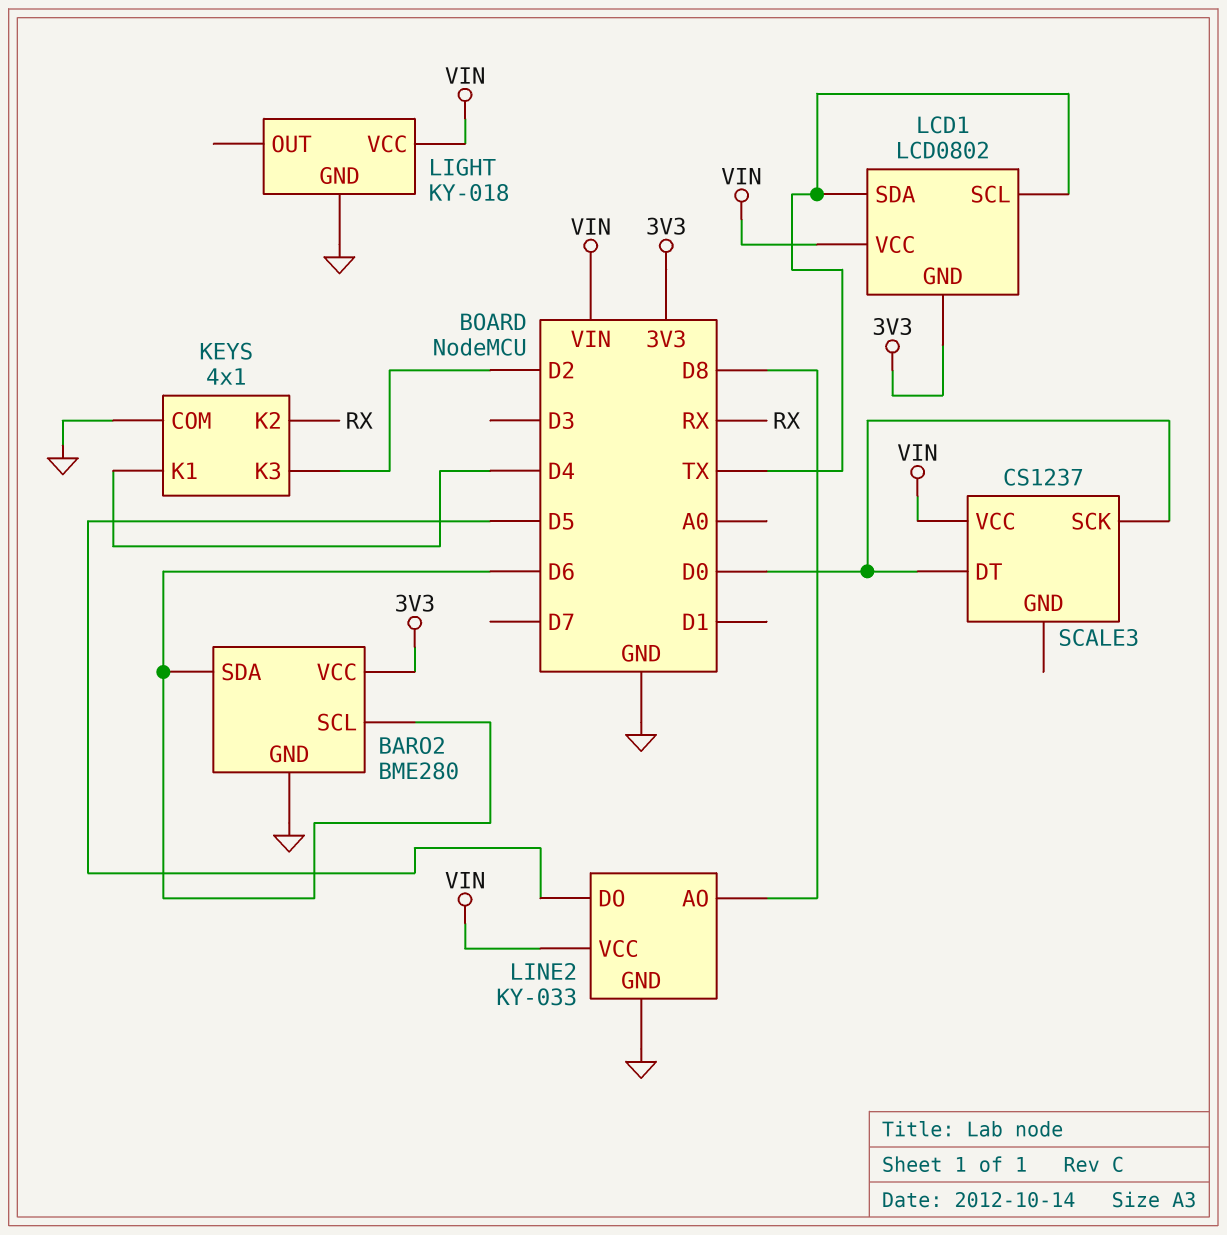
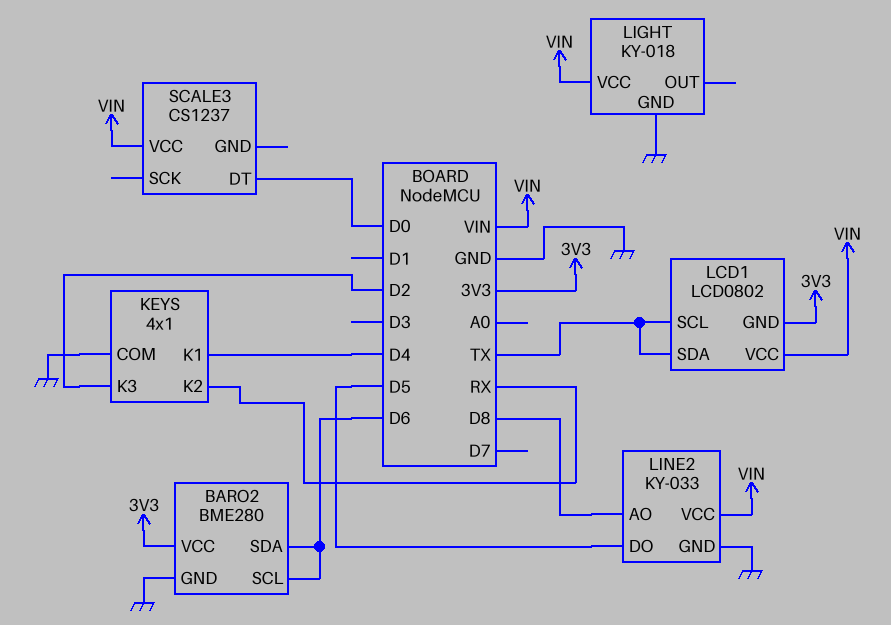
SCALE3 pin SCK: D0 -> none

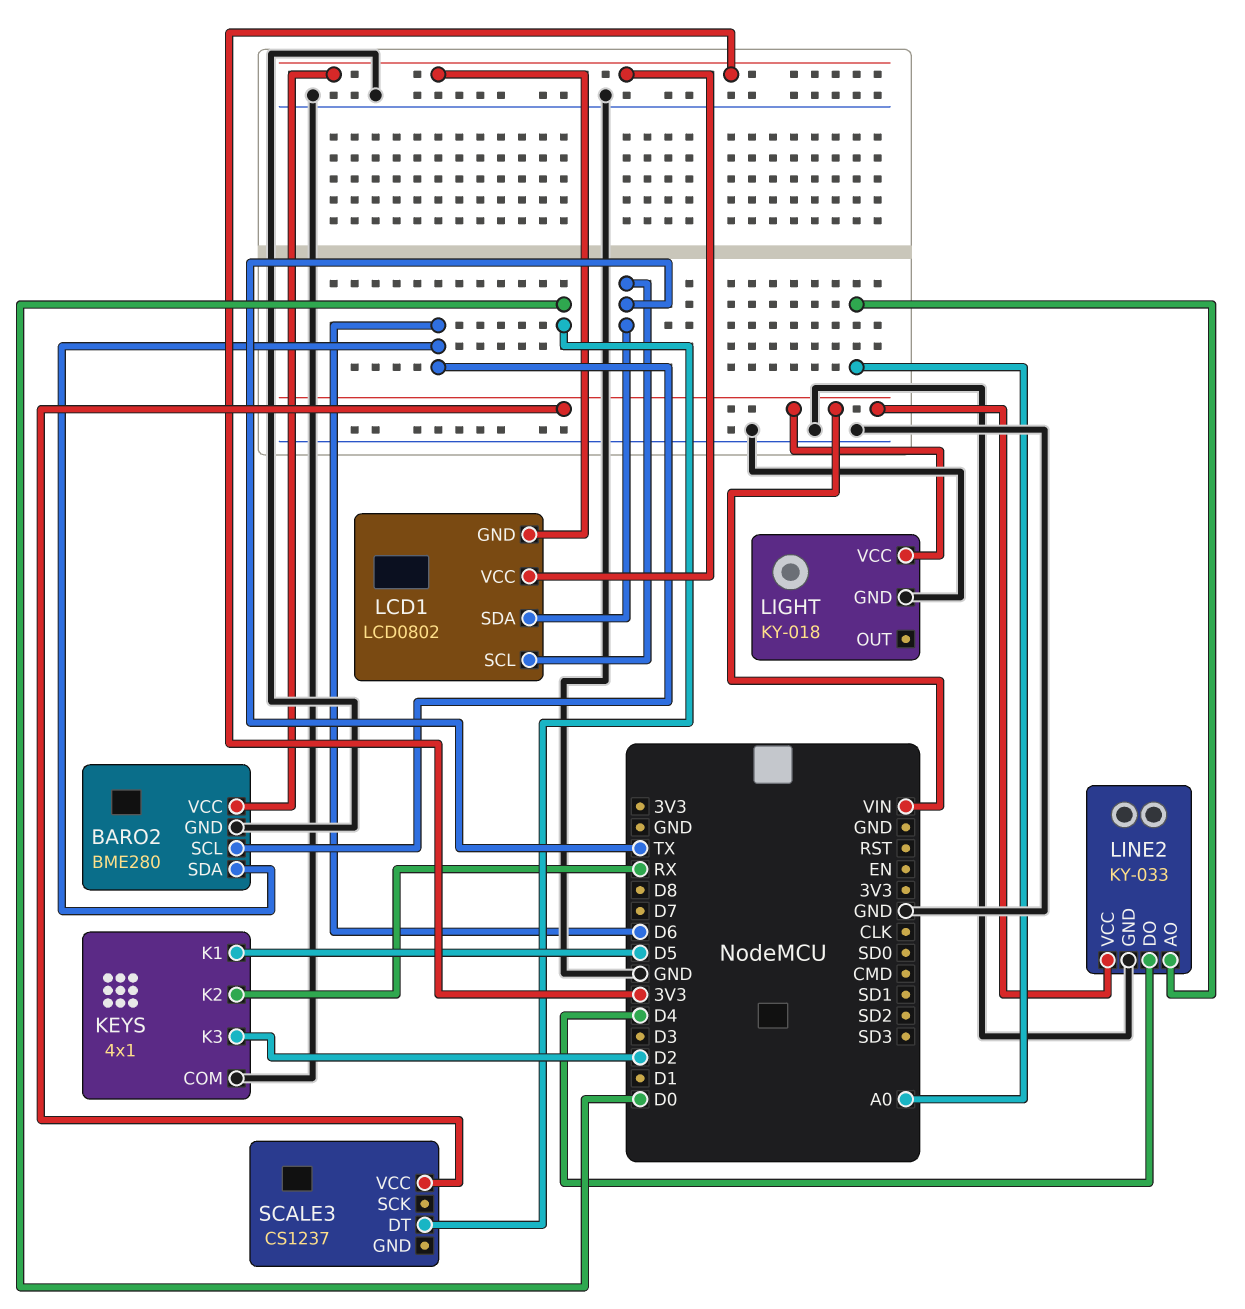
KEYS pin K1: D4 -> D5
LCD1 pin VCC: VIN -> 3V3
LINE2 pin AO: D8 -> A0
LINE2 pin DO: D5 -> D4

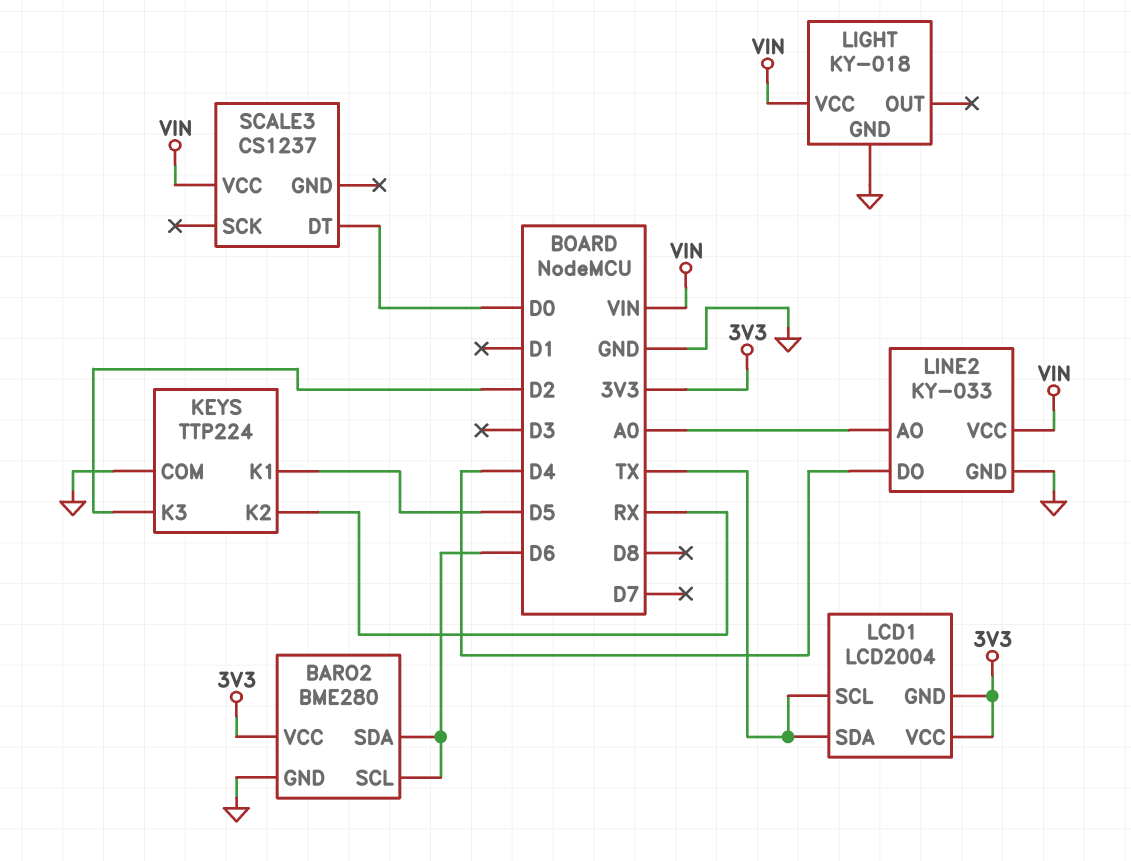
KEYS: 4x1 -> TTP224
LCD1: LCD0802 -> LCD2004

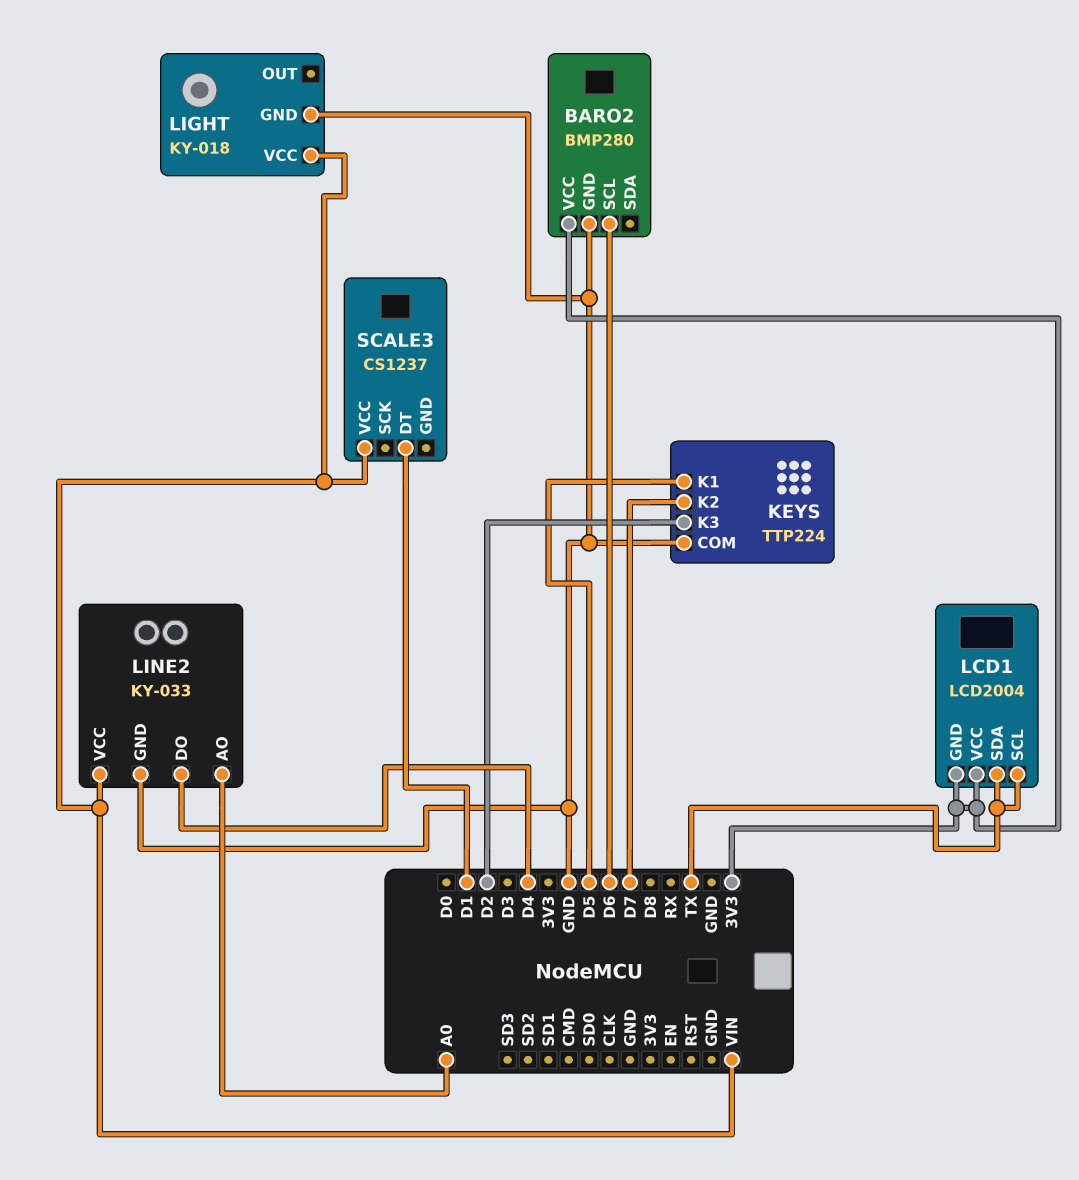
BARO2: BME280 -> BMP280
BARO2 pin SDA: D6 -> none
KEYS pin K2: RX -> D7
SCALE3 pin DT: D0 -> D1

